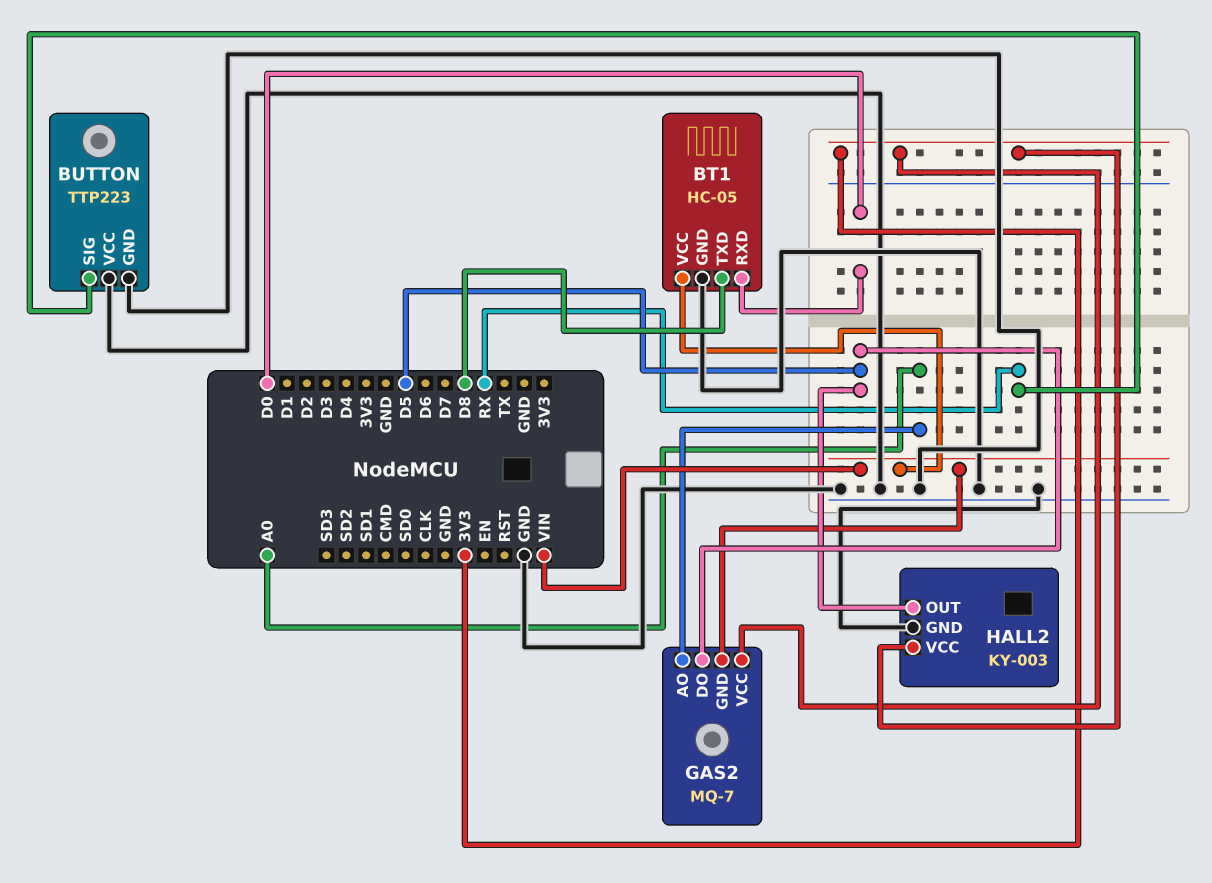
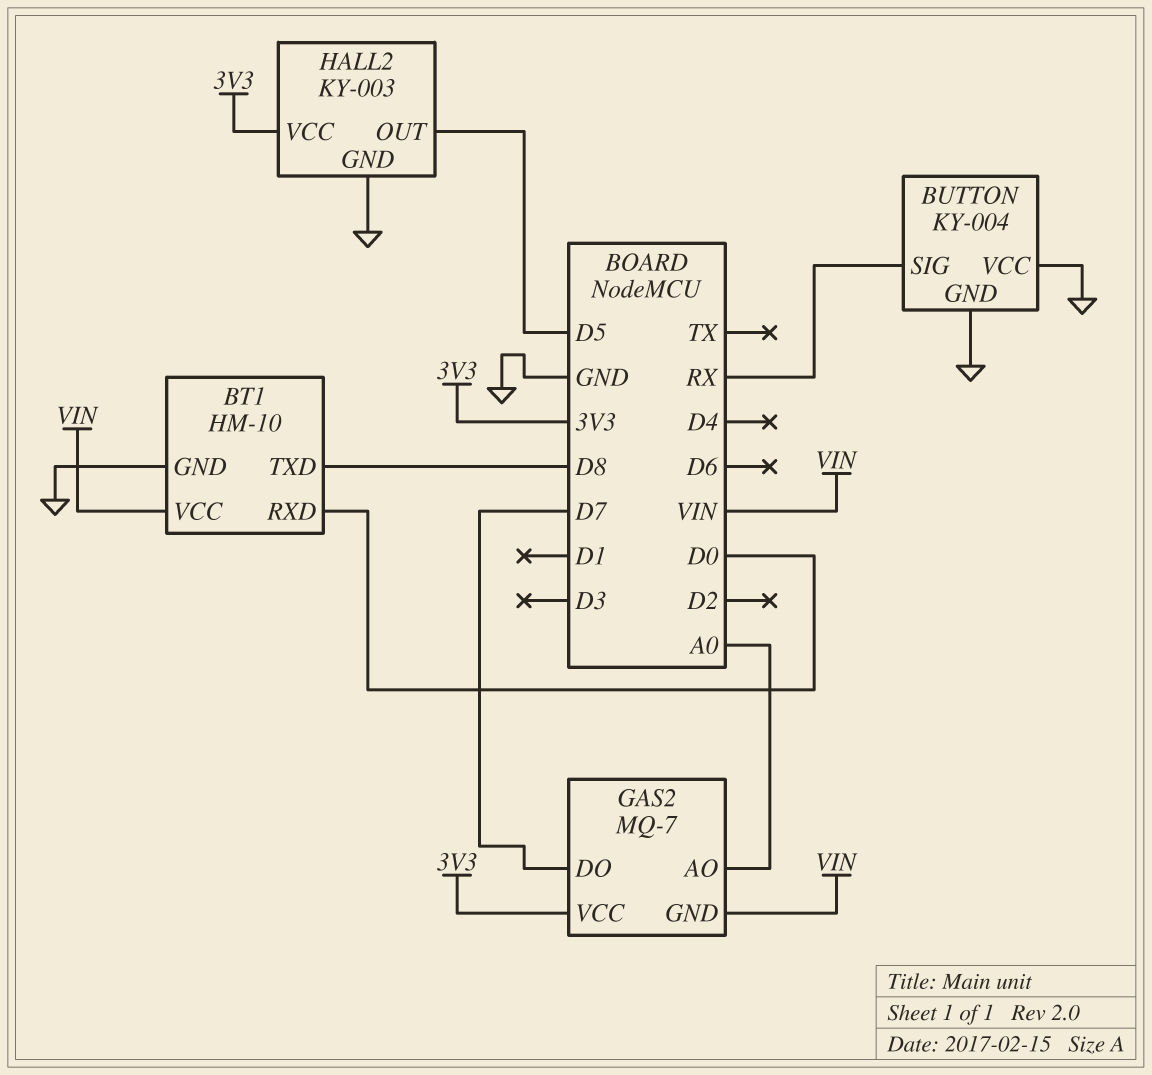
BT1: HC-05 -> HM-10
BUTTON: TTP223 -> KY-004
GAS2 pin DO: D5 -> D7

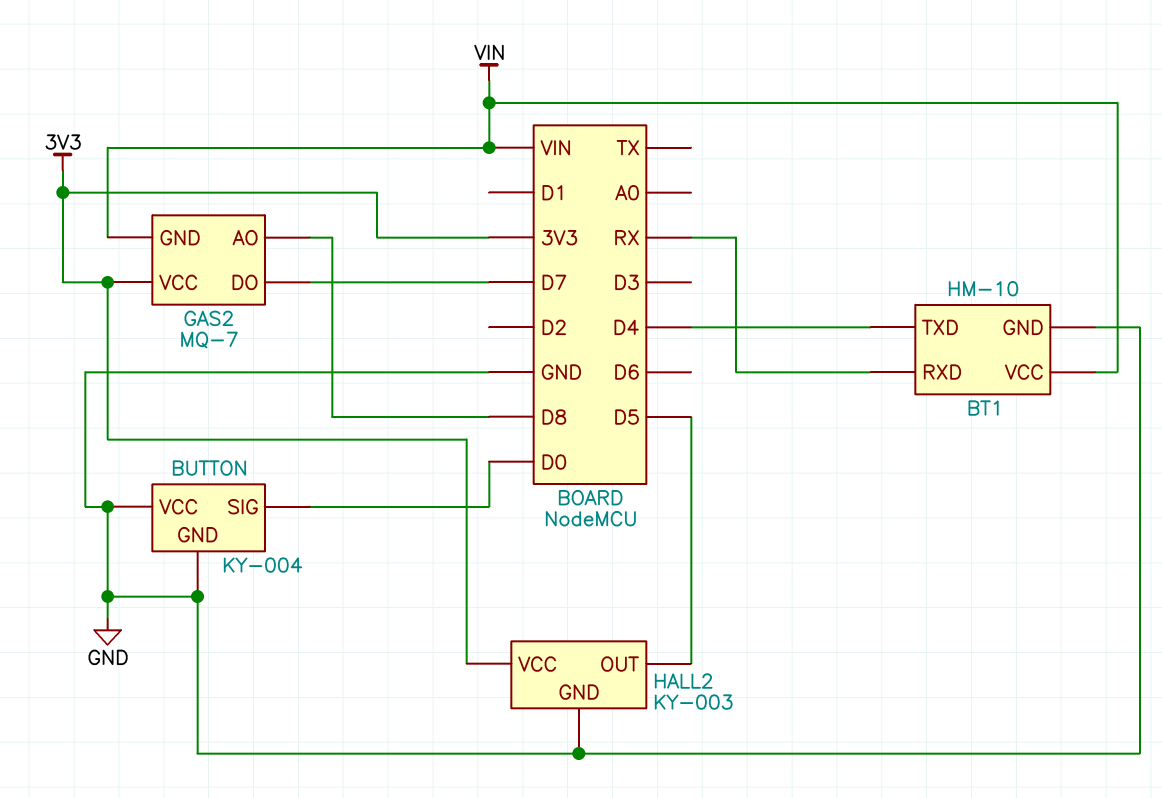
BT1 pin RXD: D0 -> RX
BT1 pin TXD: D8 -> D4
BUTTON pin SIG: RX -> D0
GAS2 pin AO: A0 -> D8

